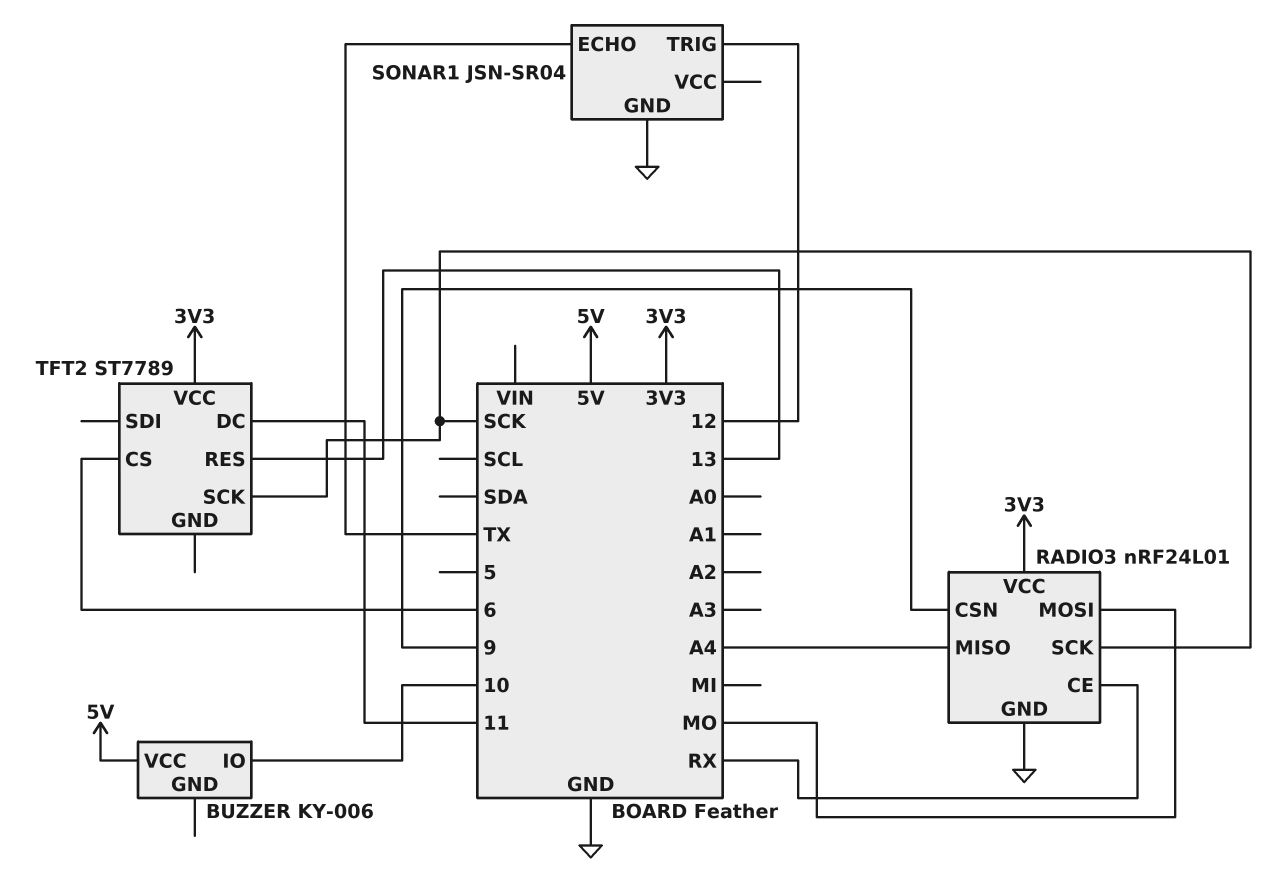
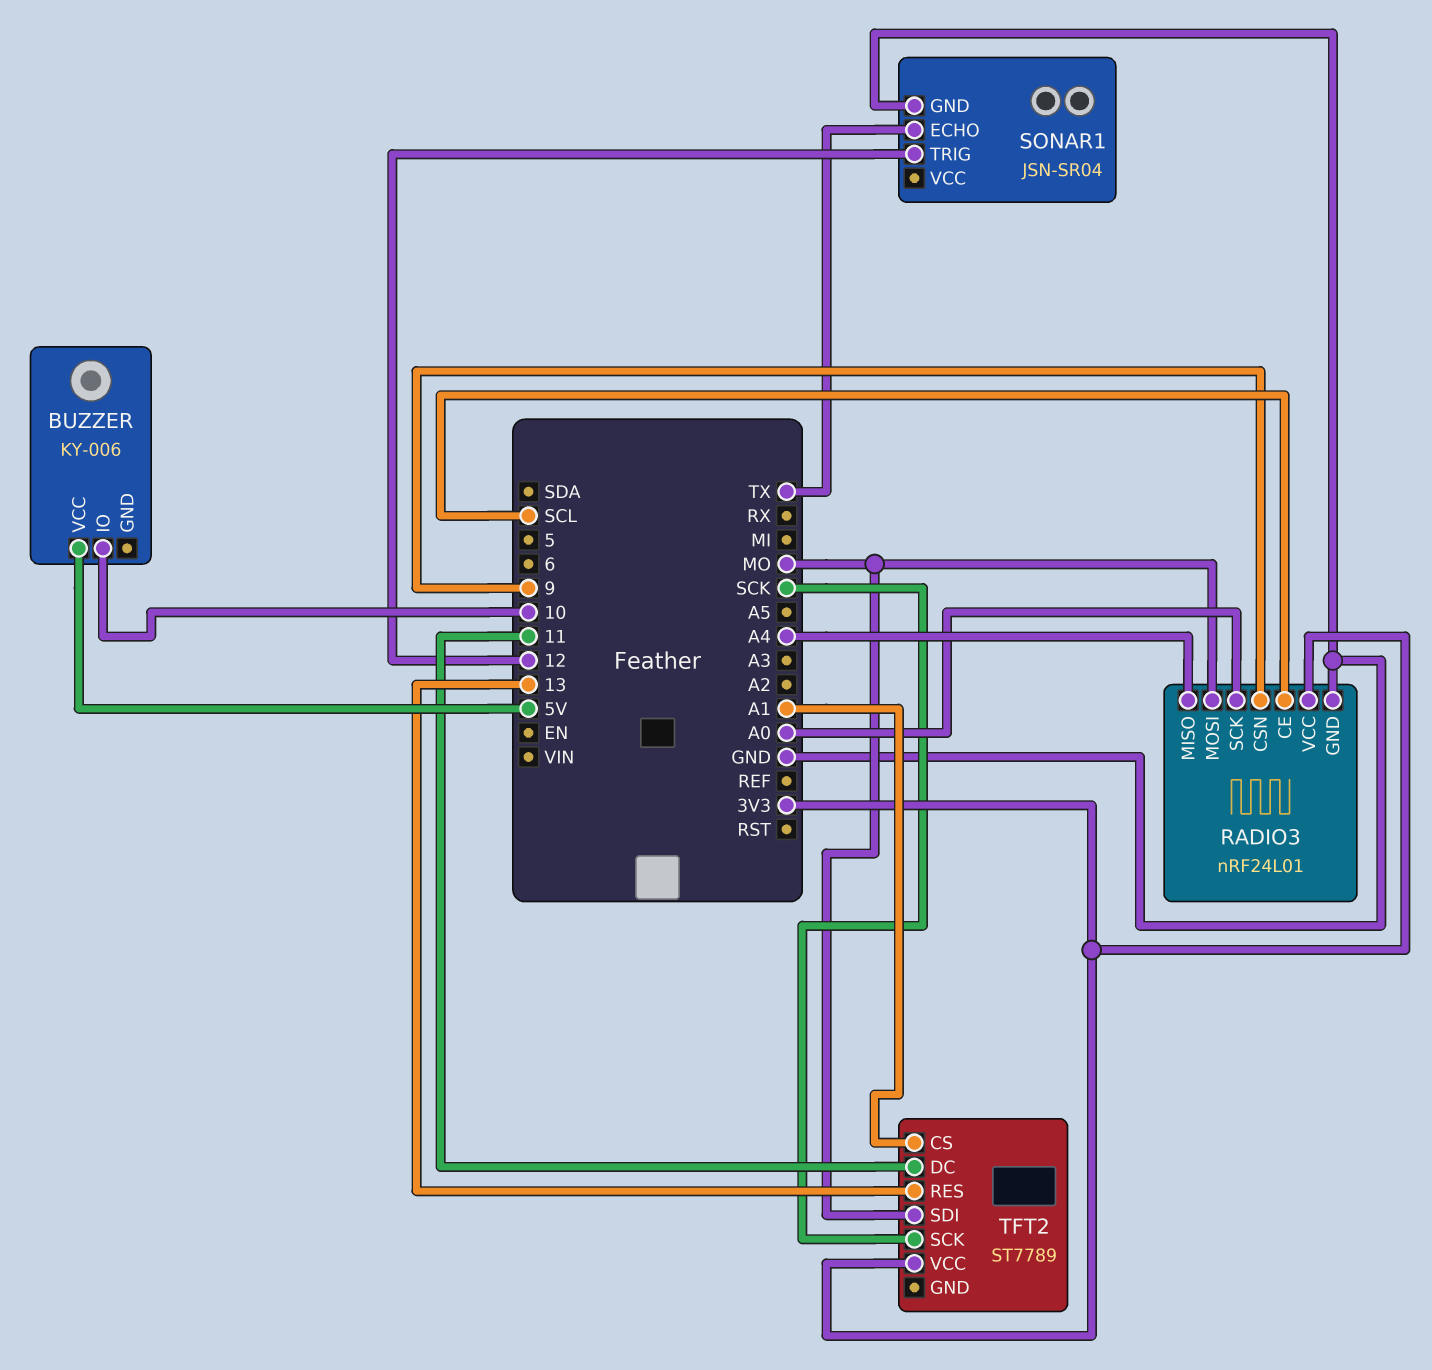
RADIO3 pin CE: RX -> SCL
RADIO3 pin SCK: SCK -> A0
TFT2 pin CS: 6 -> A1
TFT2 pin SDI: none -> MO

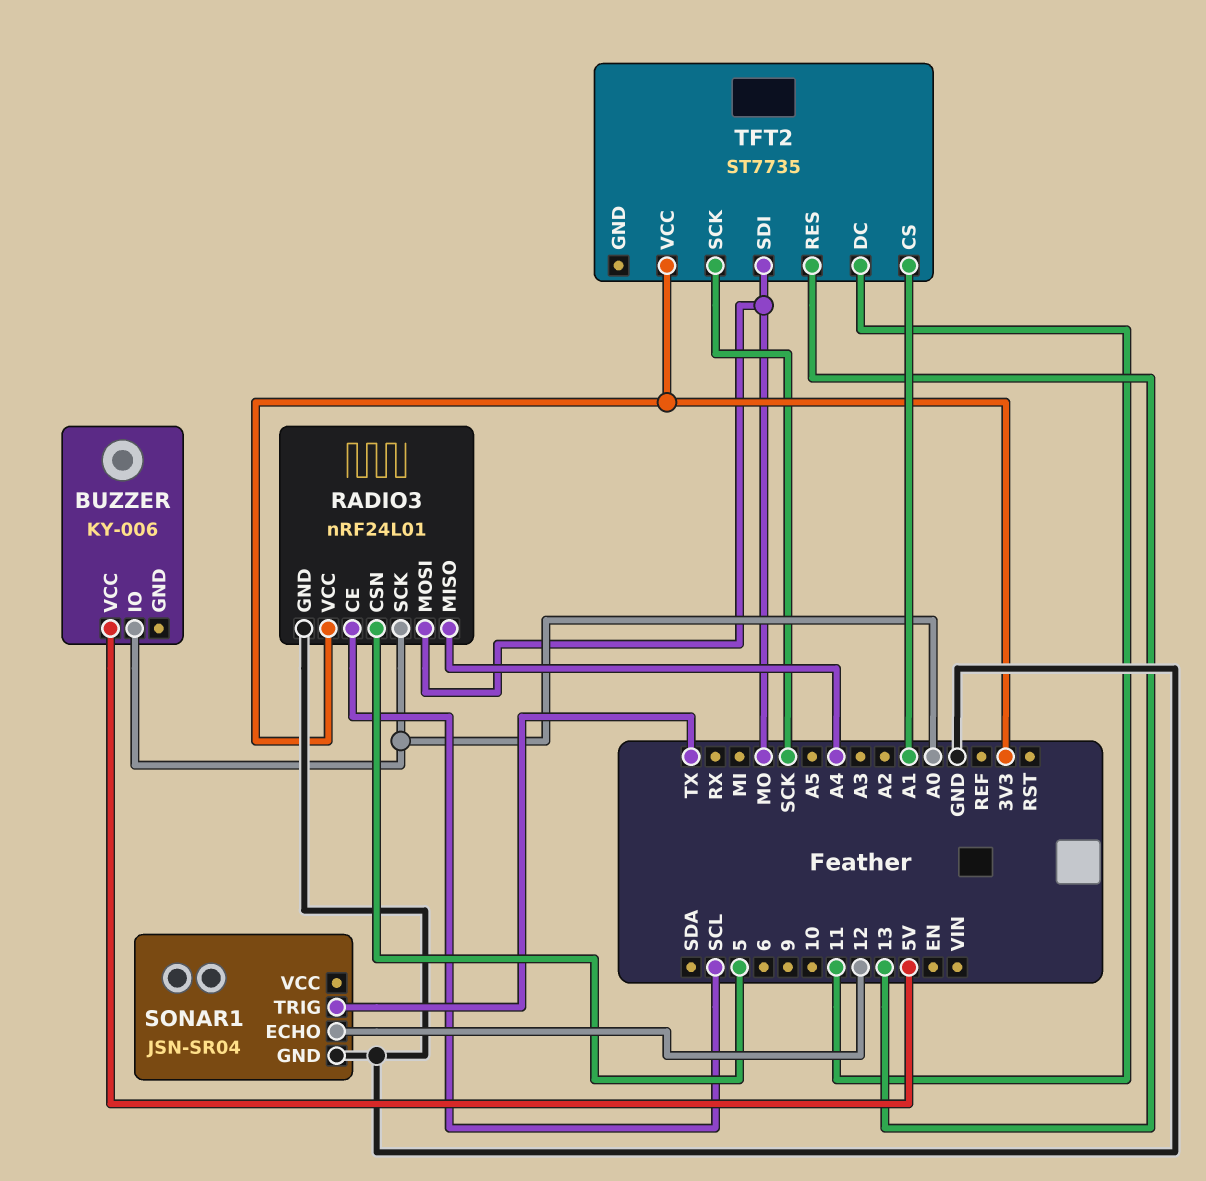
BUZZER pin IO: 10 -> A0
RADIO3 pin CSN: 9 -> 5
SONAR1 pin ECHO: TX -> 12
SONAR1 pin TRIG: 12 -> TX
TFT2: ST7789 -> ST7735

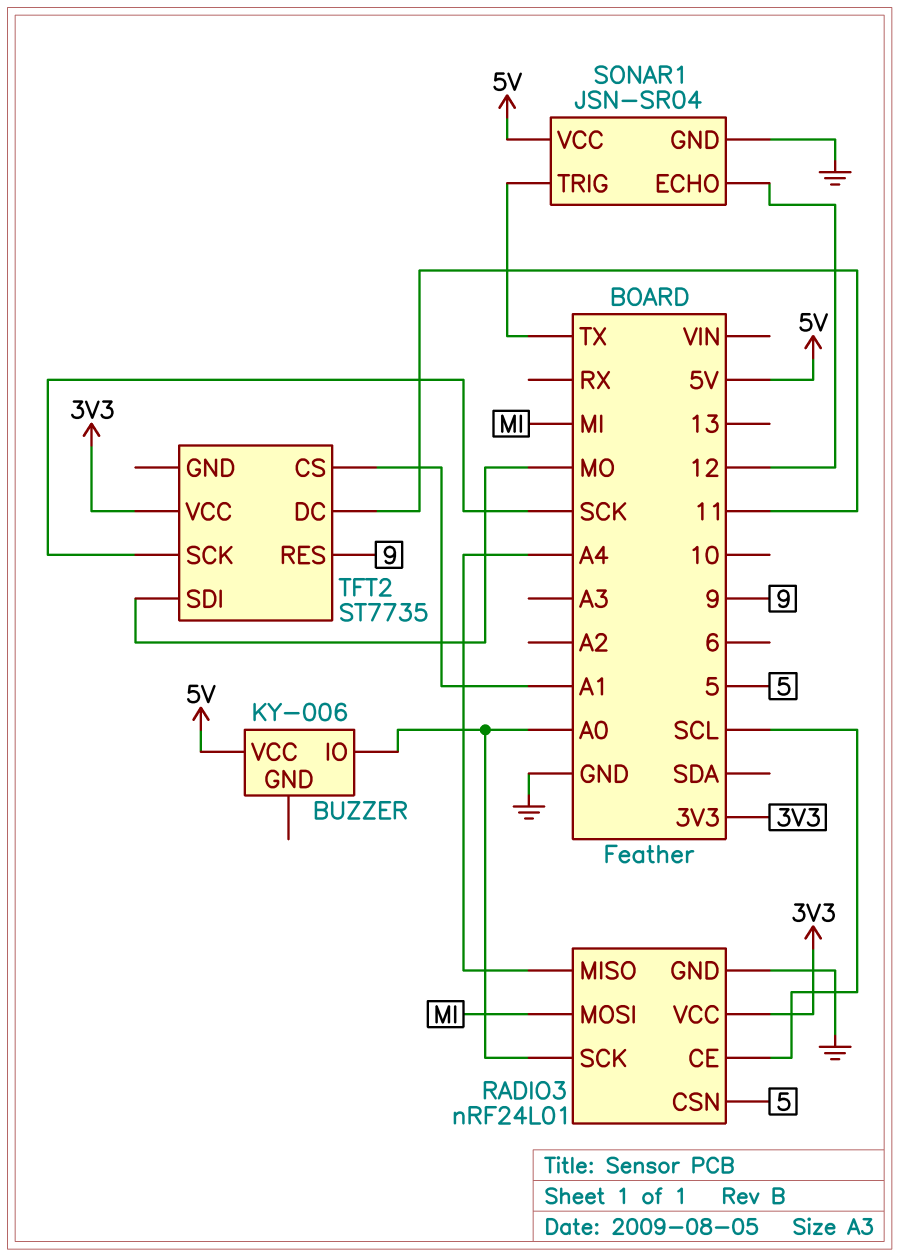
RADIO3 pin MOSI: MO -> MI
SONAR1 pin VCC: none -> 5V
TFT2 pin RES: 13 -> 9

